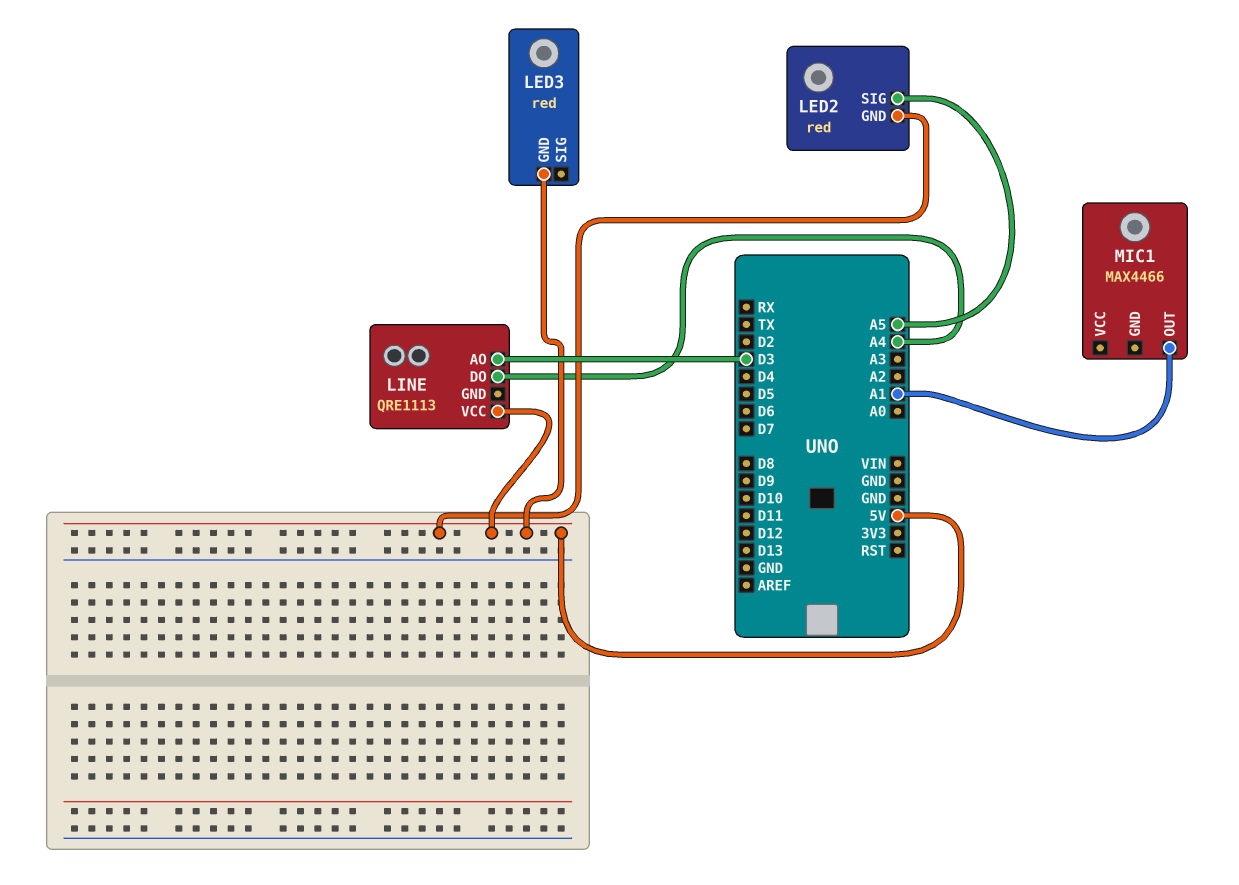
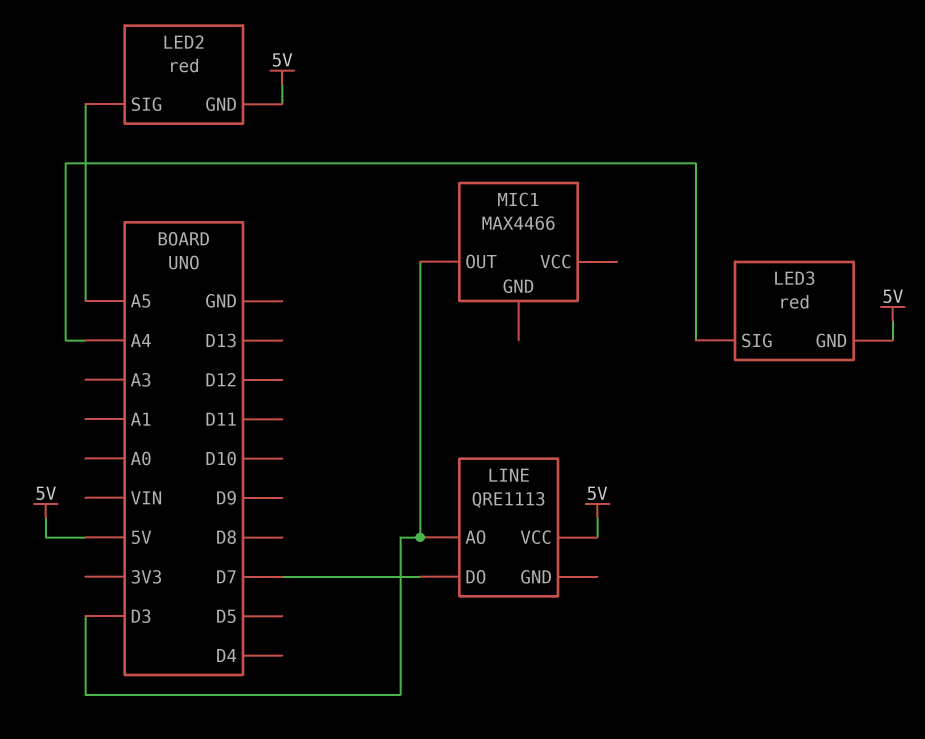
LED3 pin SIG: none -> A4
LINE pin DO: A4 -> D7
MIC1 pin OUT: A1 -> D3

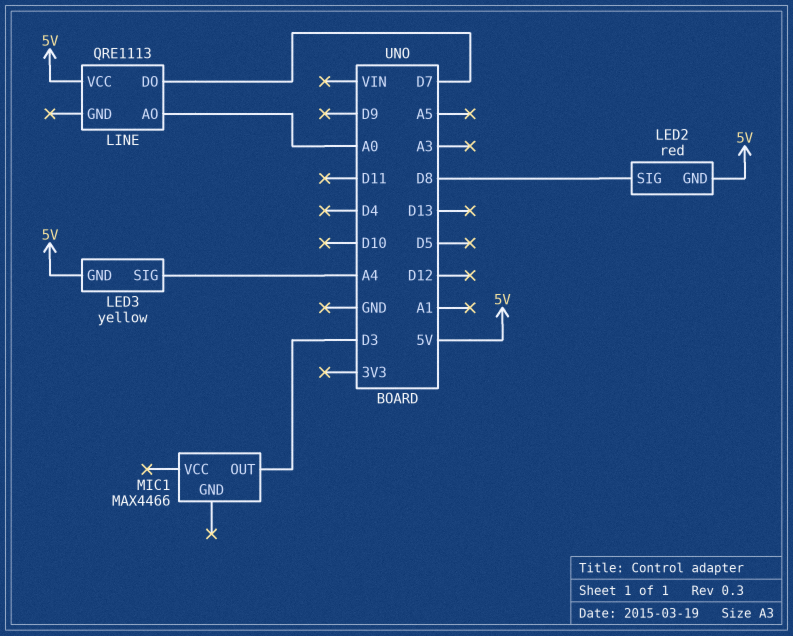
LED2 pin SIG: A5 -> D8
LED3: red -> yellow
LINE pin AO: D3 -> A0

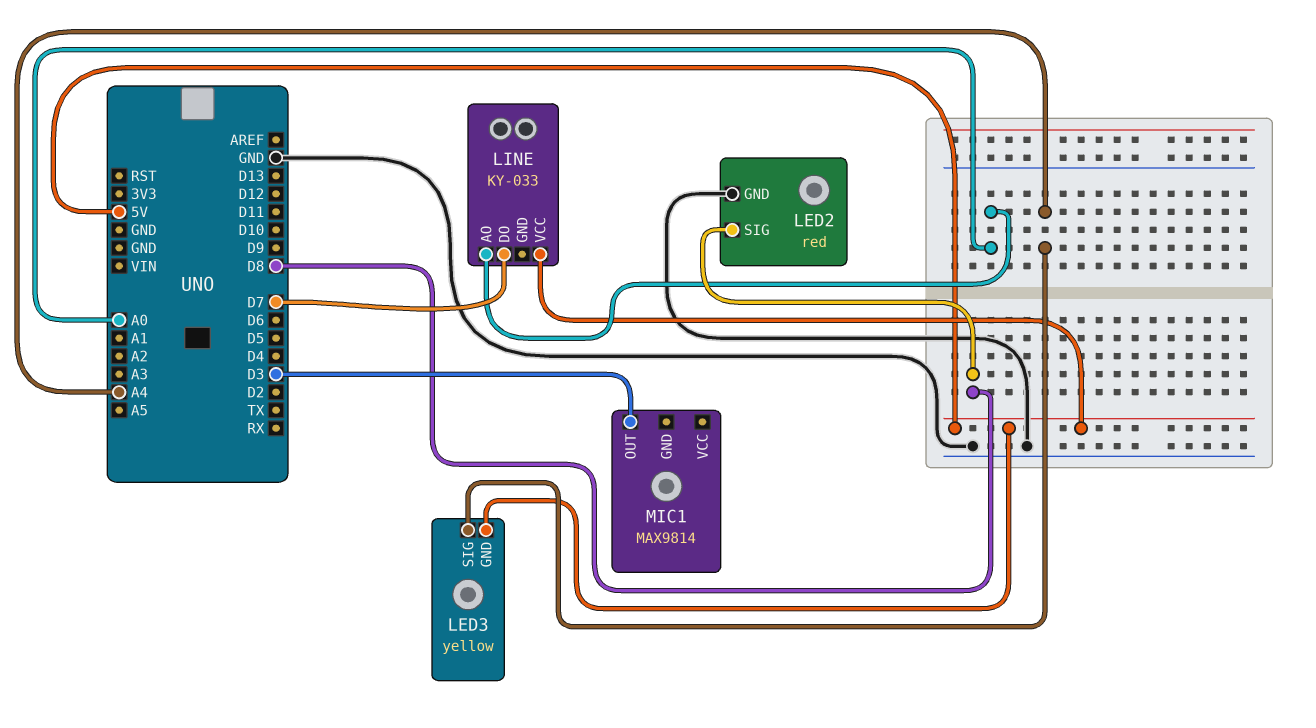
LED2 pin GND: 5V -> GND
LINE: QRE1113 -> KY-033
MIC1: MAX4466 -> MAX9814

